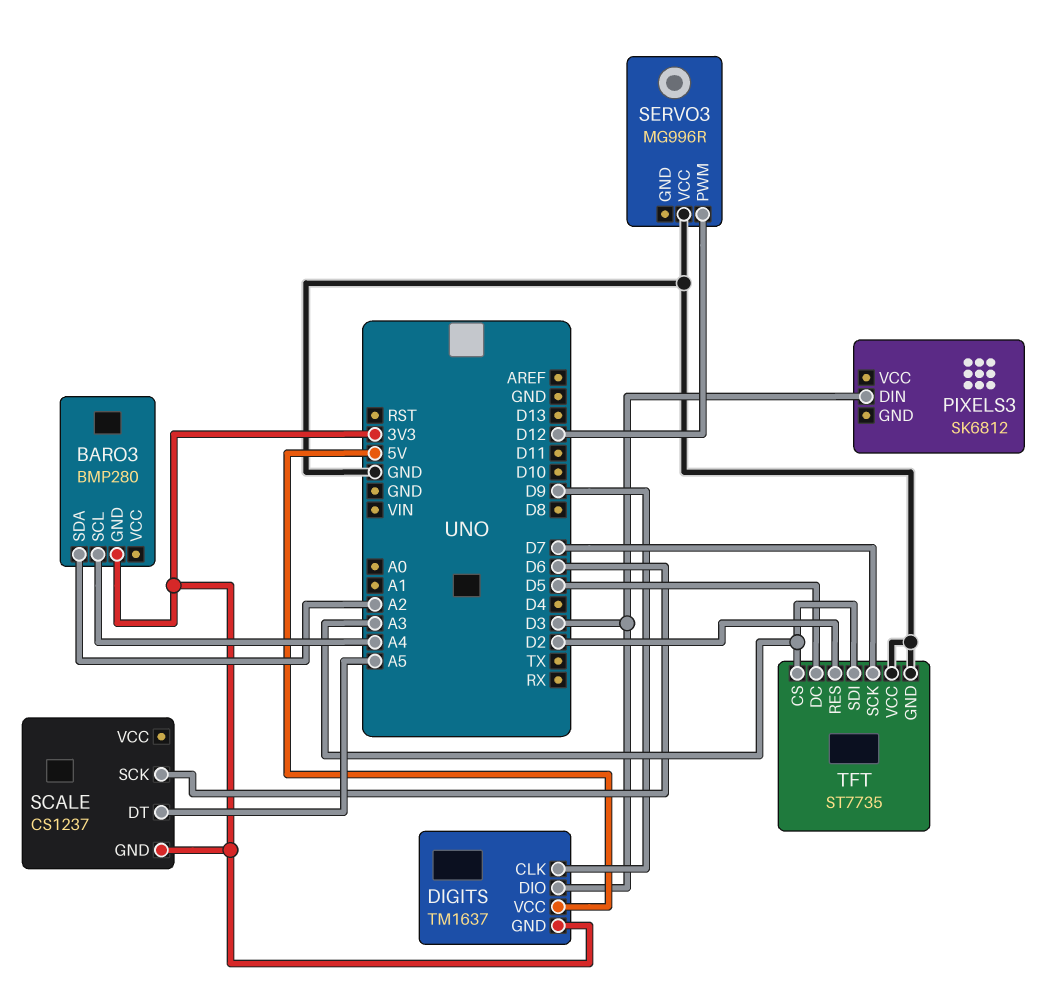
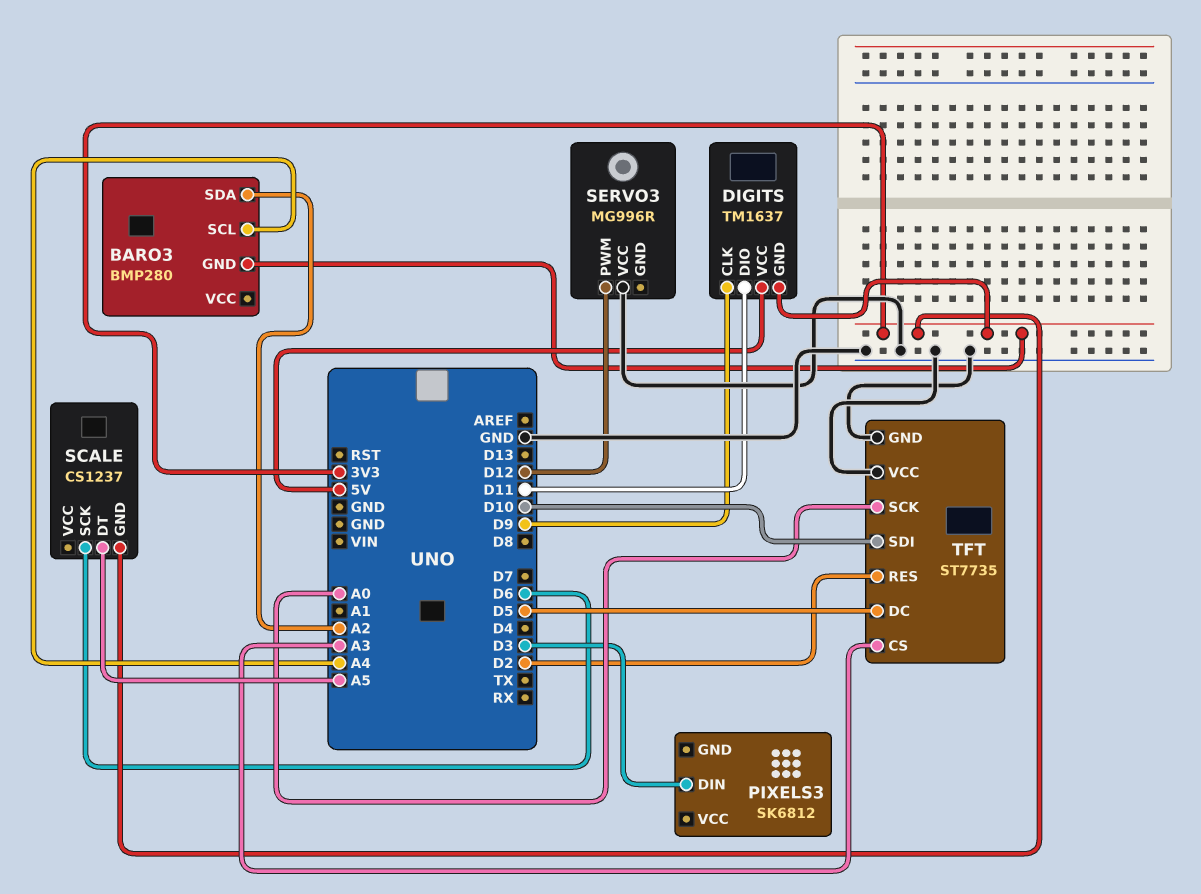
DIGITS pin DIO: D3 -> D11
TFT pin SCK: D7 -> A0
TFT pin SDI: A3 -> D10

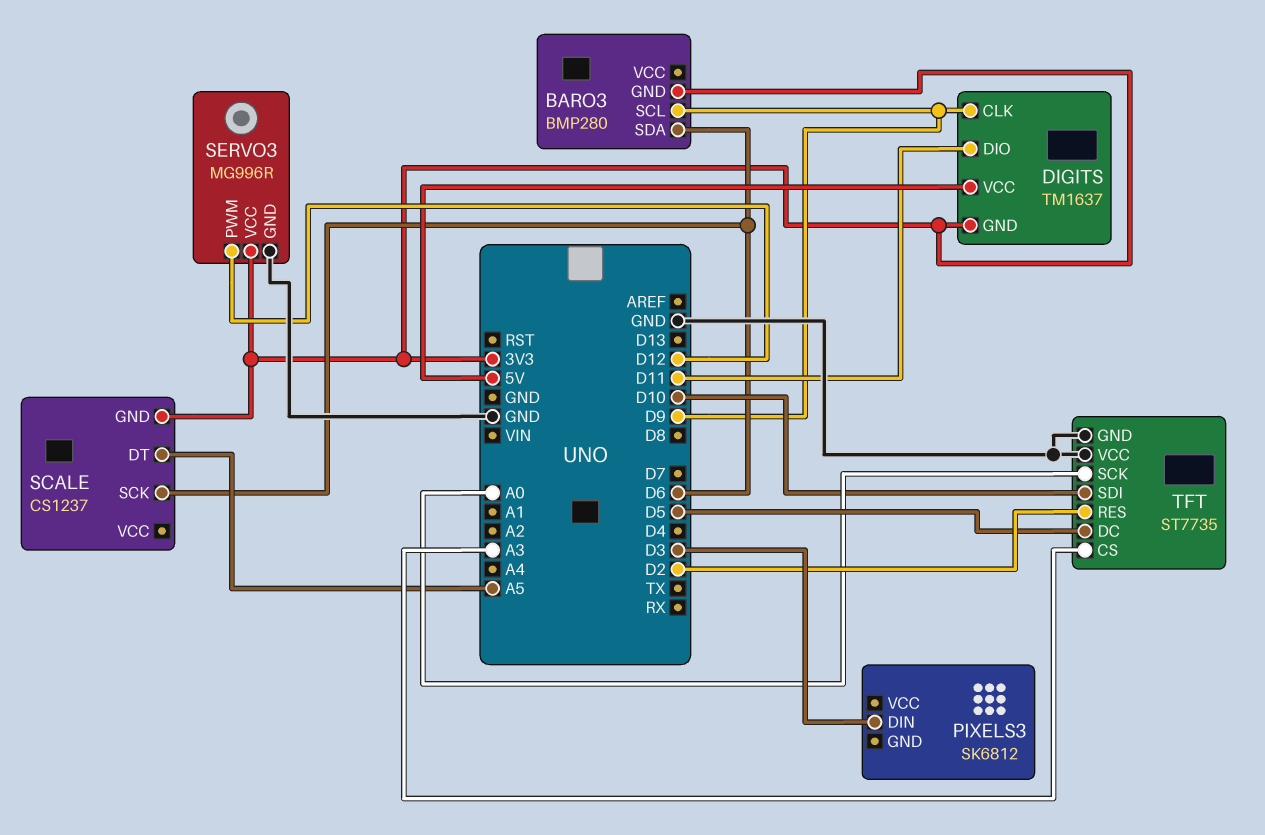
BARO3 pin SCL: A4 -> D9
BARO3 pin SDA: A2 -> D6
SERVO3 pin GND: none -> GND
SERVO3 pin VCC: GND -> 3V3

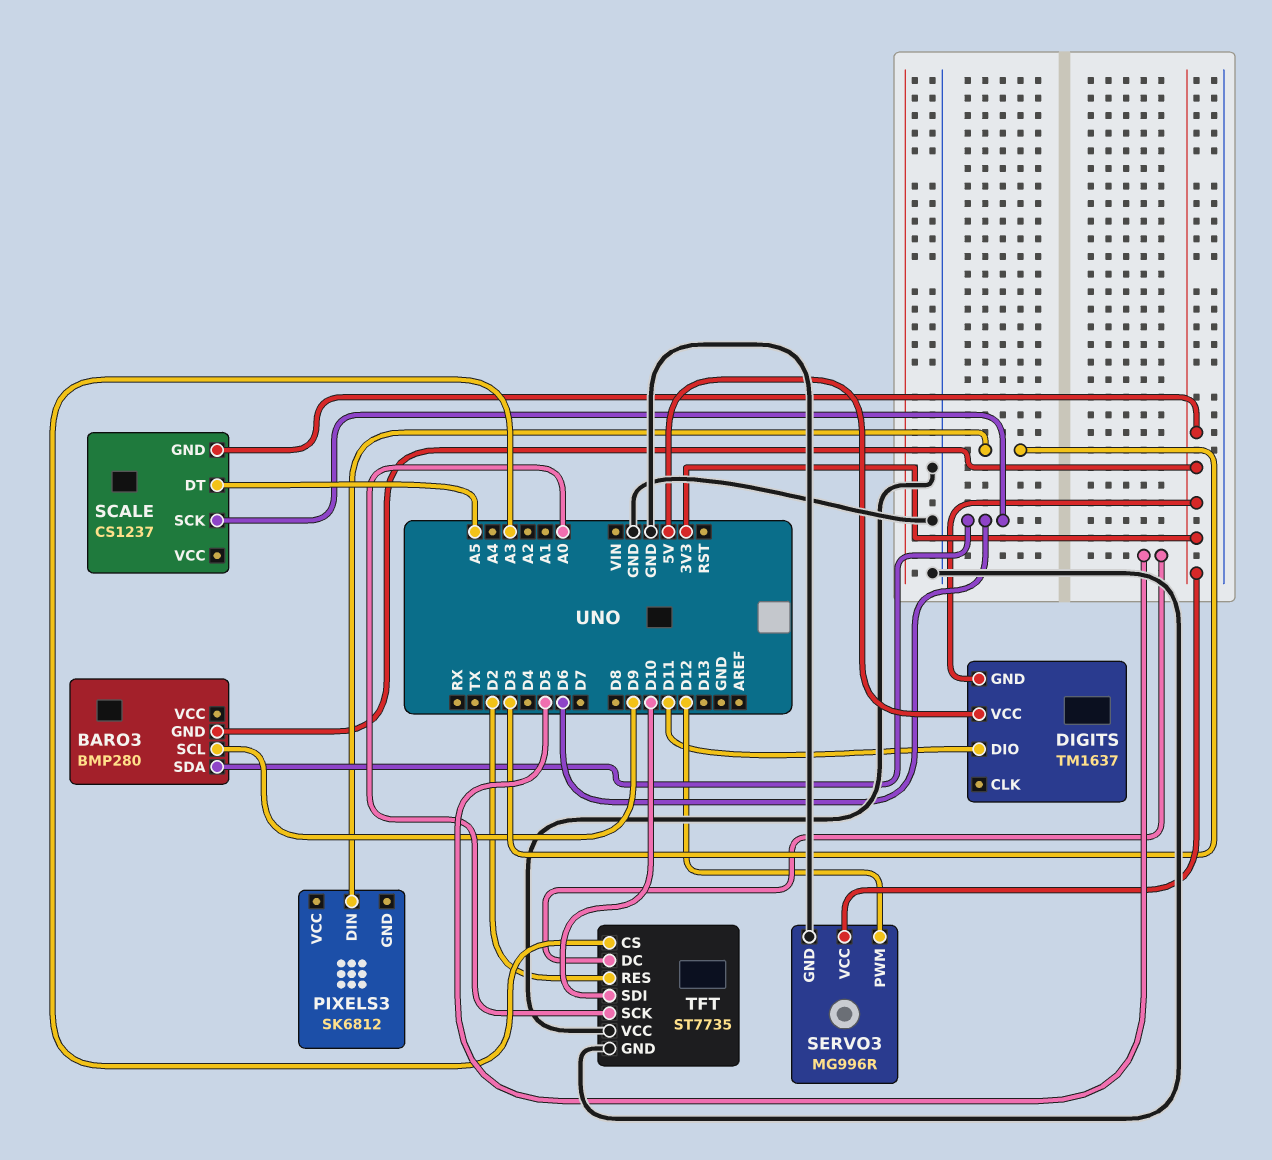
DIGITS pin CLK: D9 -> none

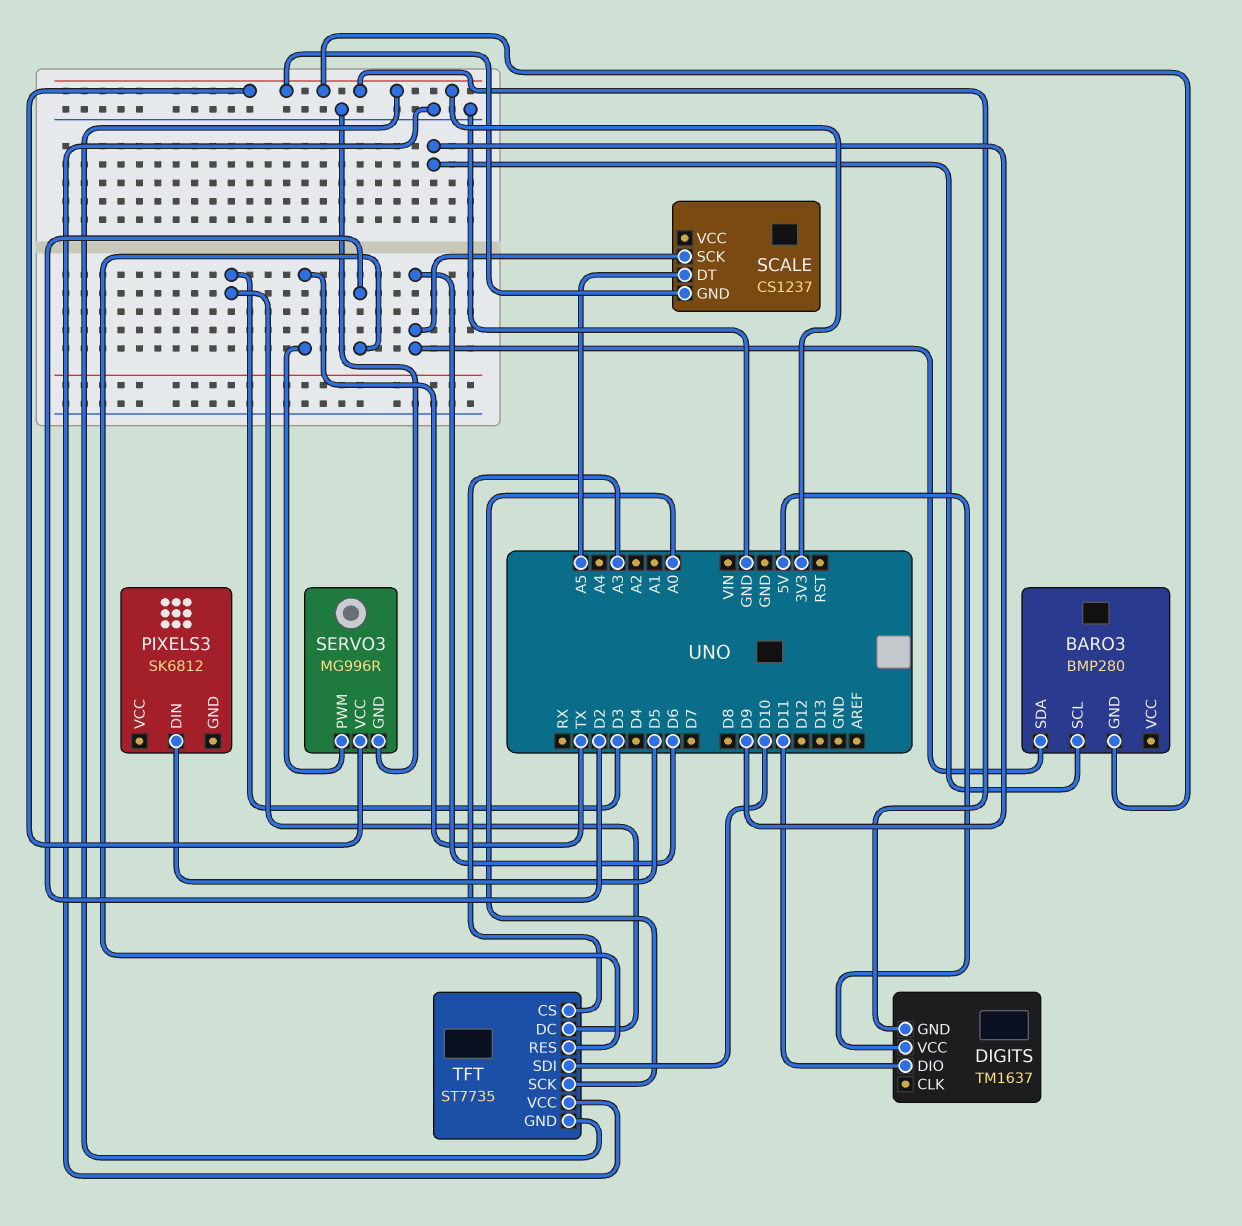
PIXELS3 pin DIN: D3 -> D5
SERVO3 pin PWM: D12 -> TX
TFT pin DC: D5 -> D3
TFT pin GND: GND -> 3V3

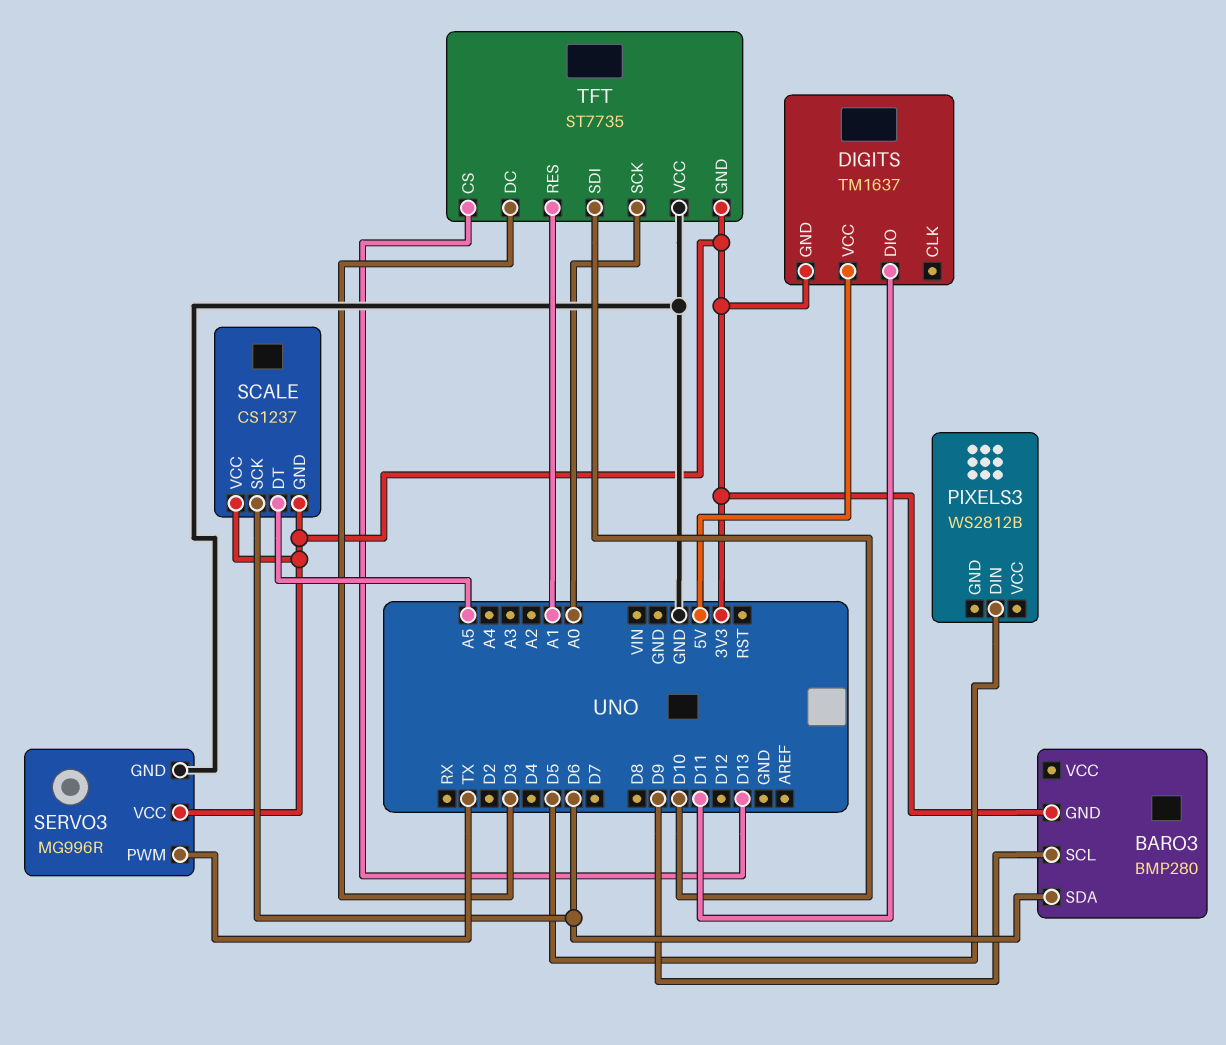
PIXELS3: SK6812 -> WS2812B
SCALE pin VCC: none -> 3V3
TFT pin CS: A3 -> D13
TFT pin RES: D2 -> A1

